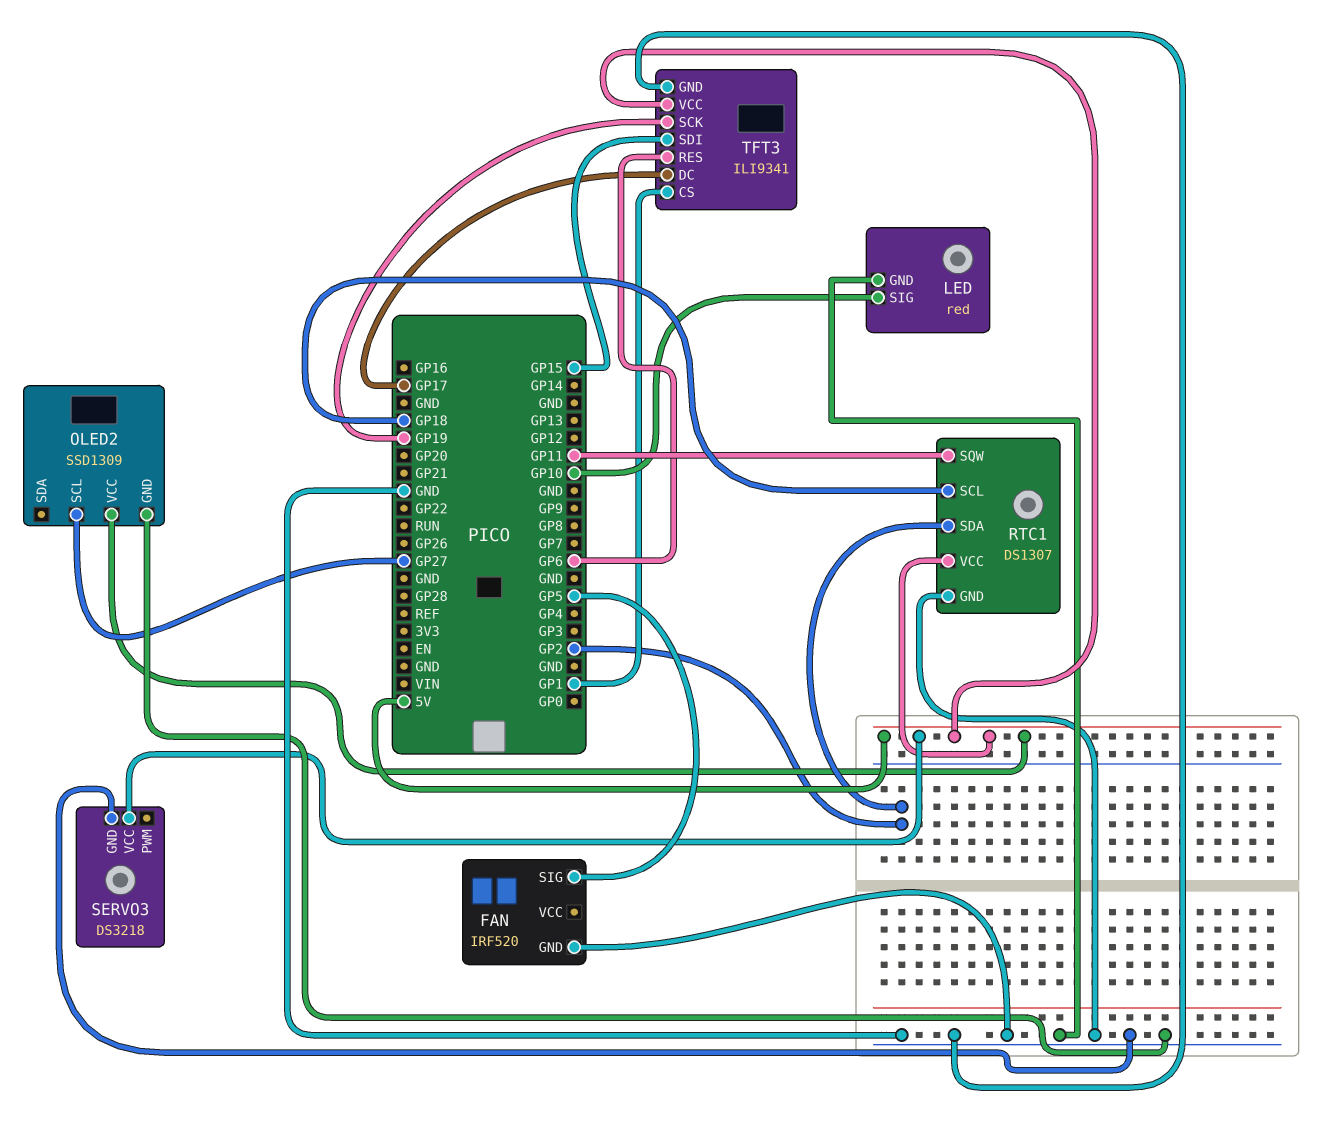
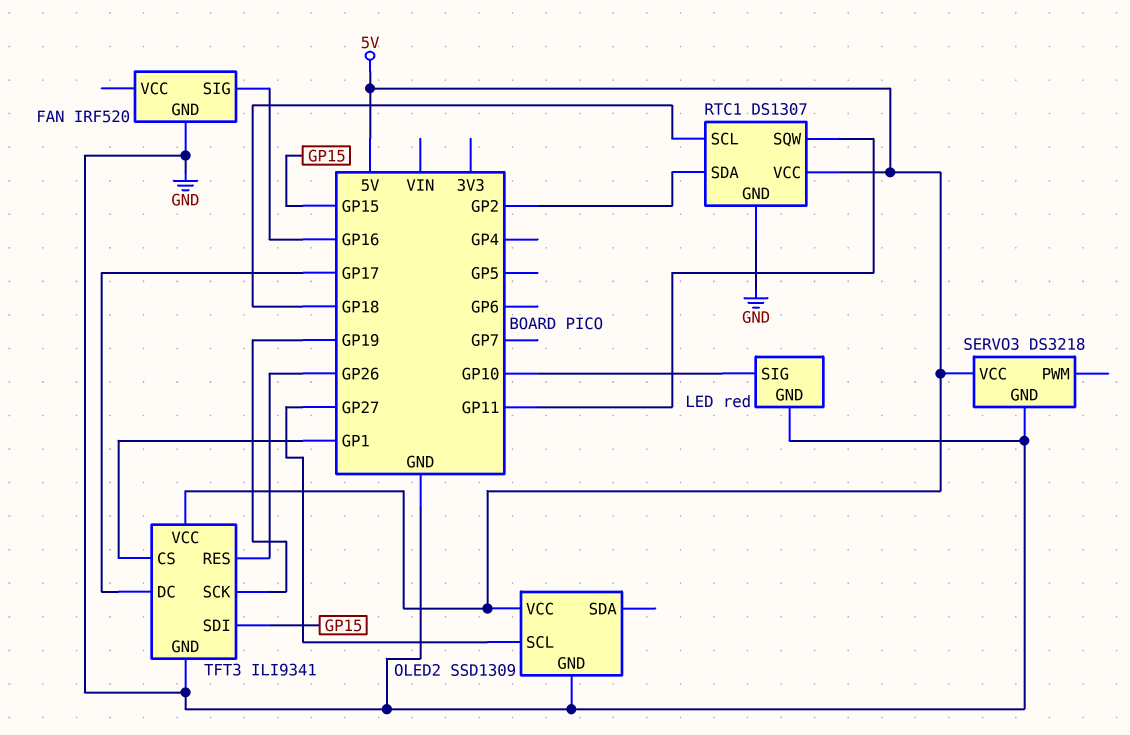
FAN pin SIG: GP5 -> GP16
TFT3 pin RES: GP6 -> GP26

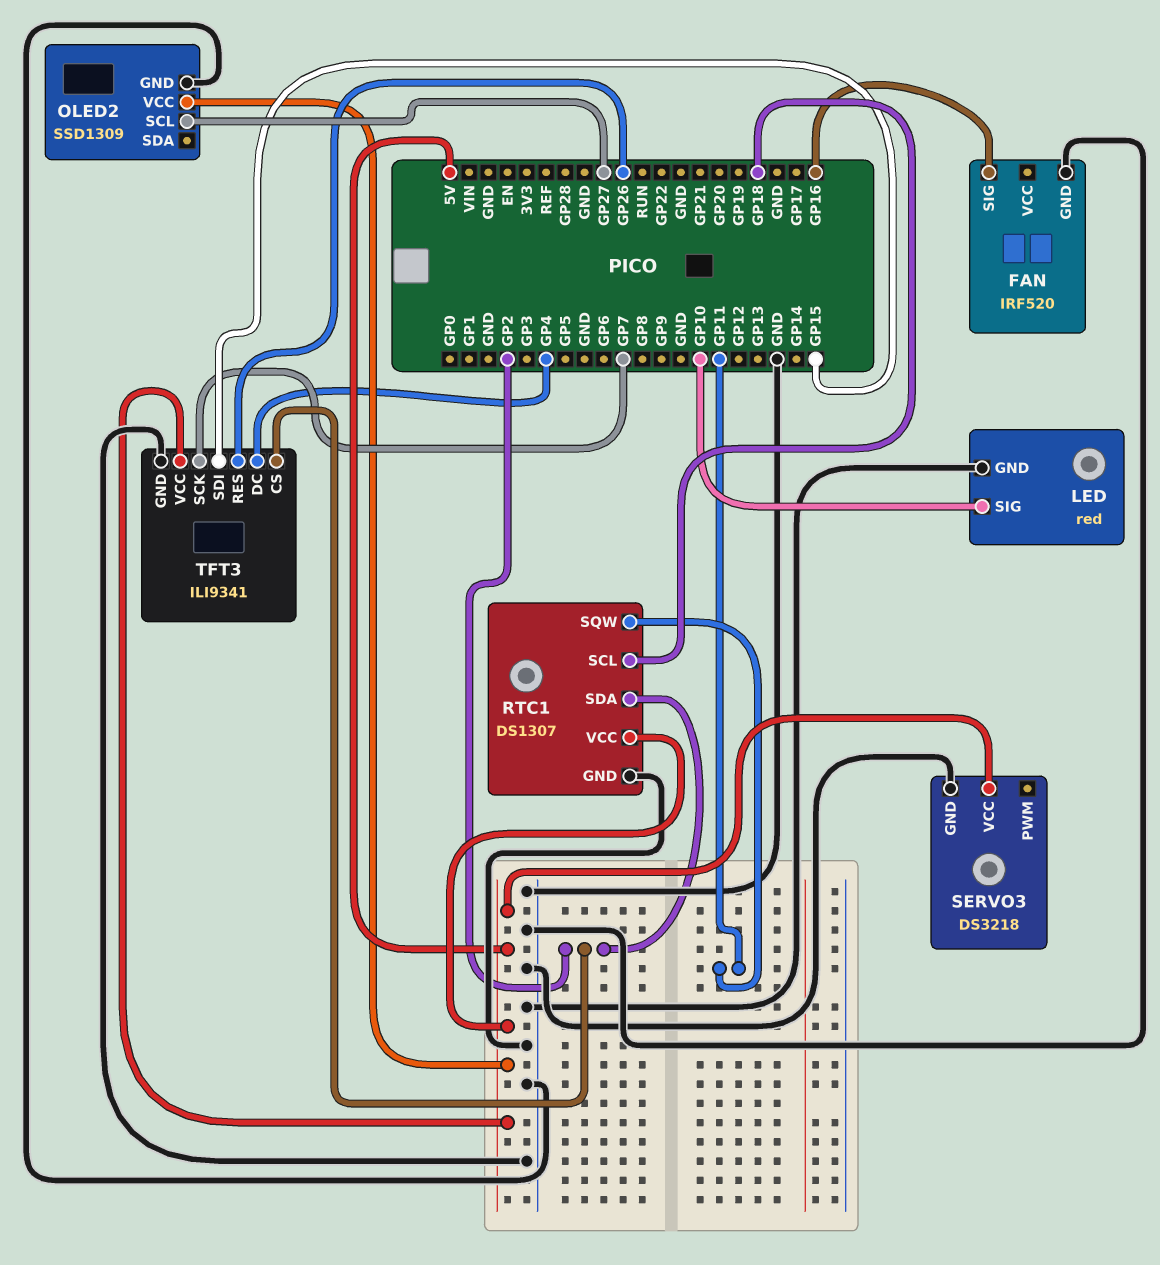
TFT3 pin CS: GP1 -> GP2
TFT3 pin DC: GP17 -> GP4
TFT3 pin SCK: GP19 -> GP7

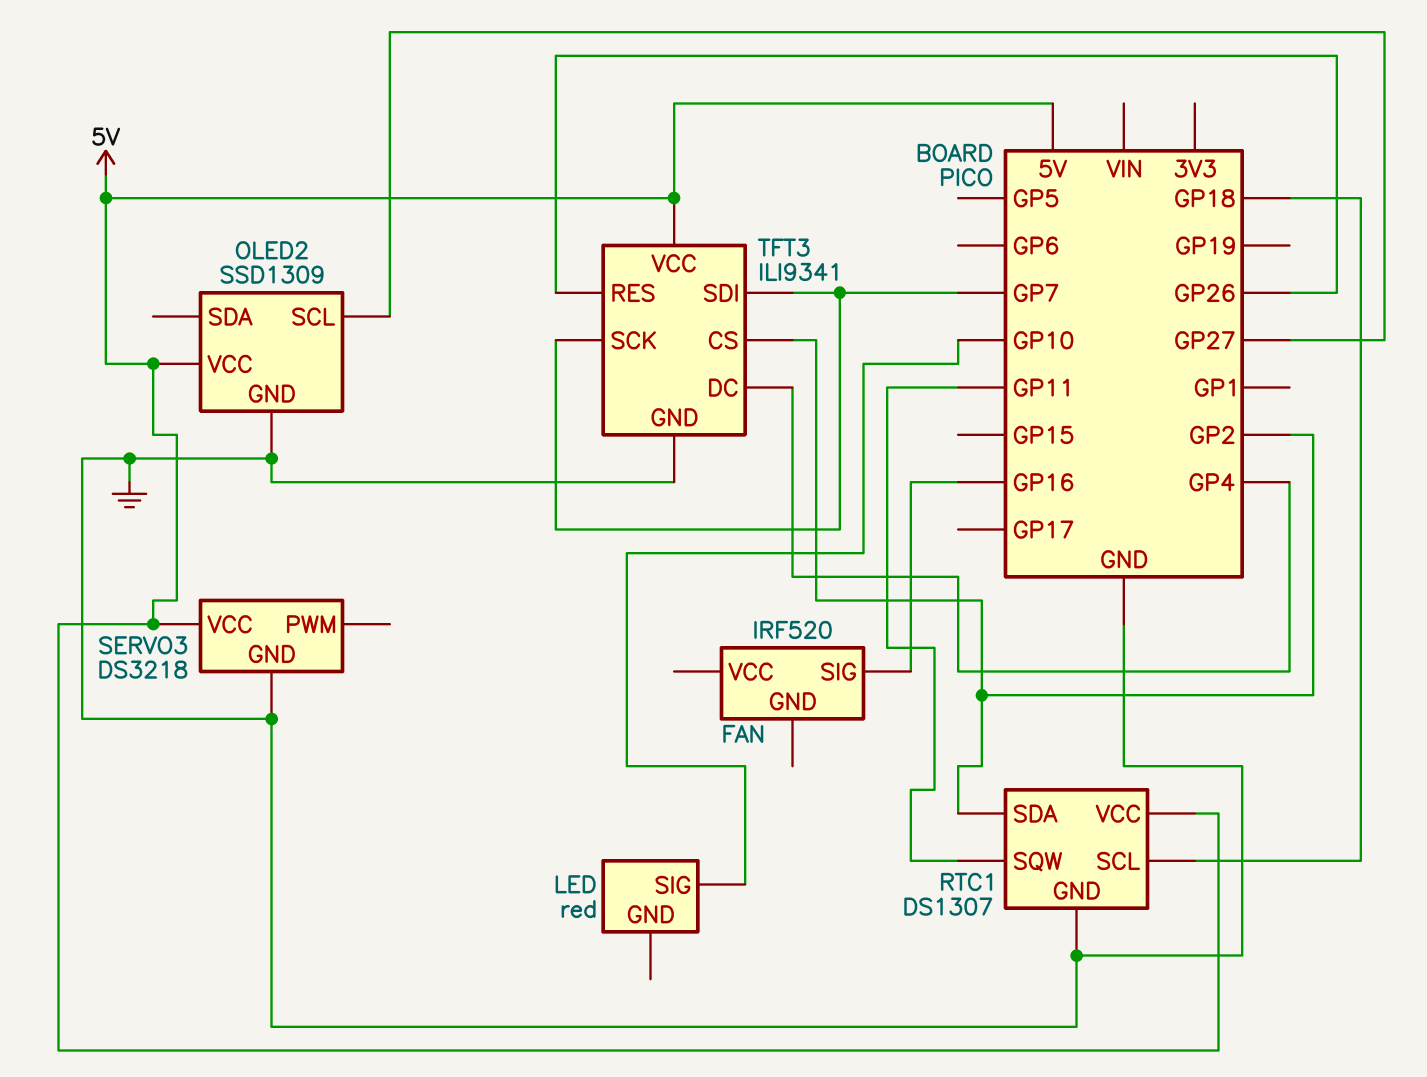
FAN pin GND: GND -> none
LED pin GND: GND -> none
TFT3 pin SDI: GP15 -> GP7

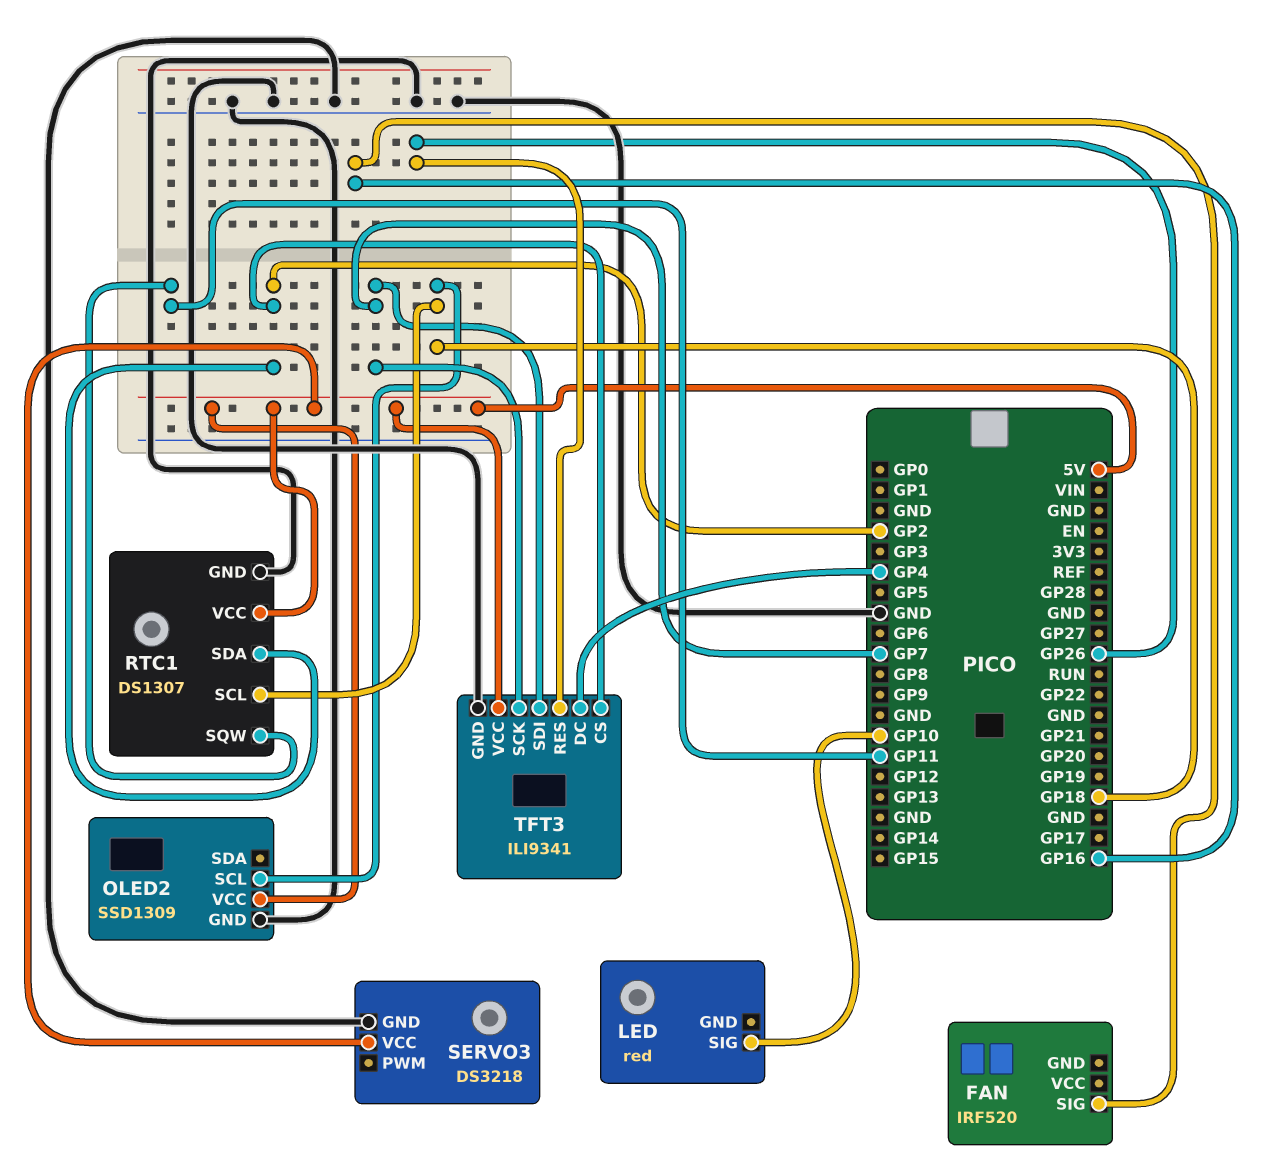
OLED2 pin SCL: GP27 -> GP18

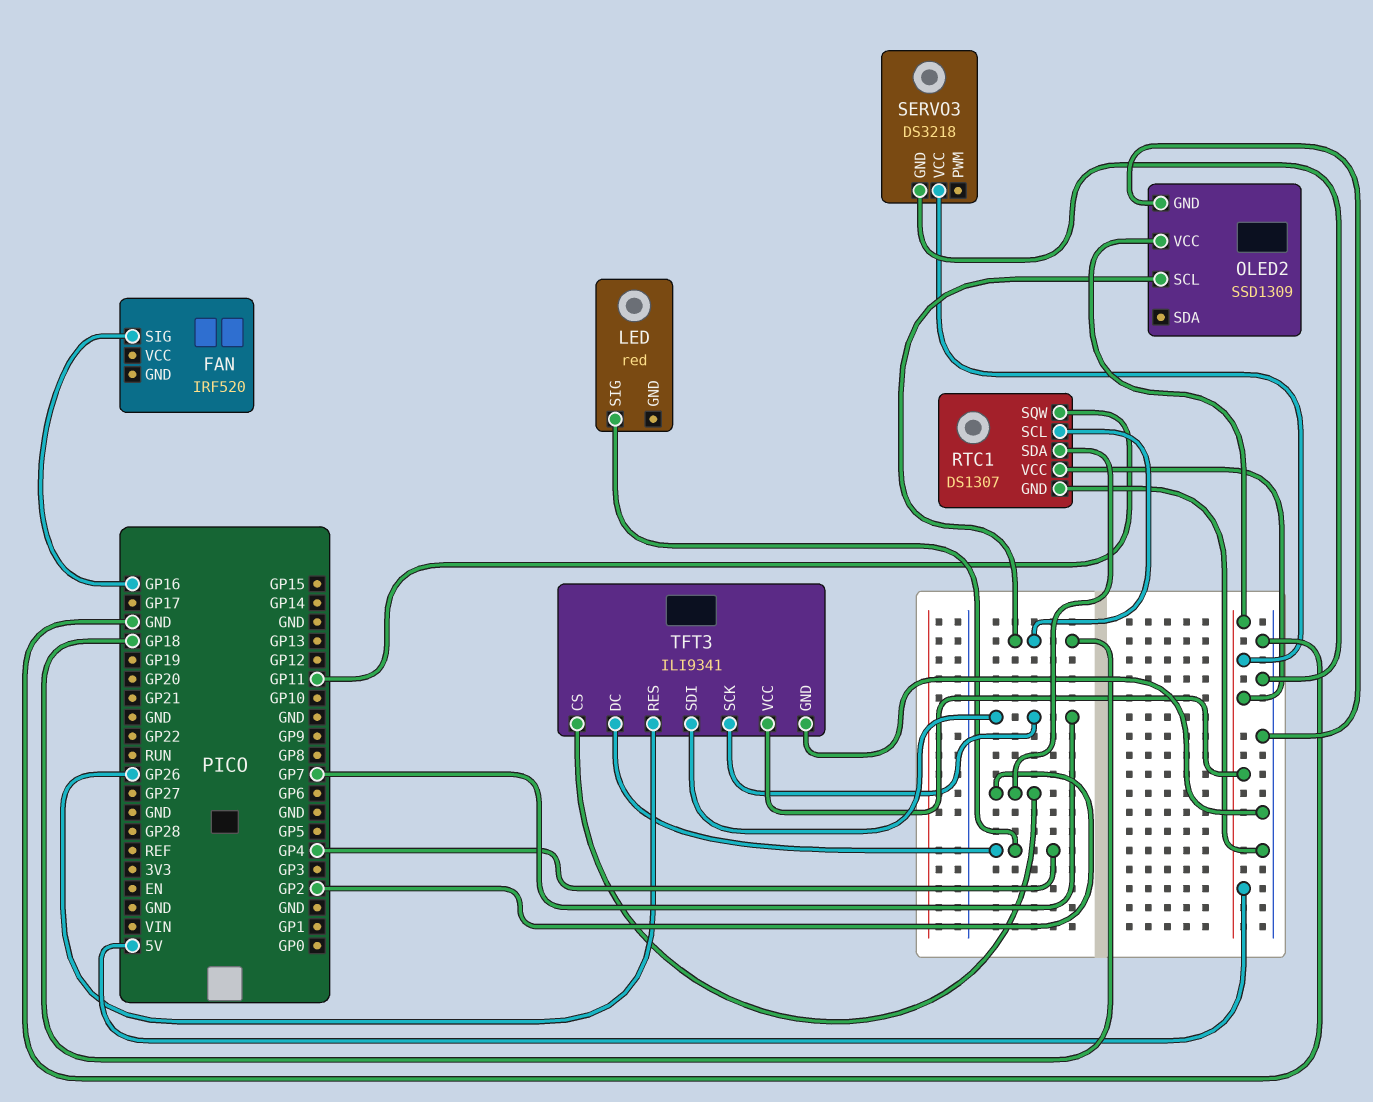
LED pin SIG: GP10 -> GP4

